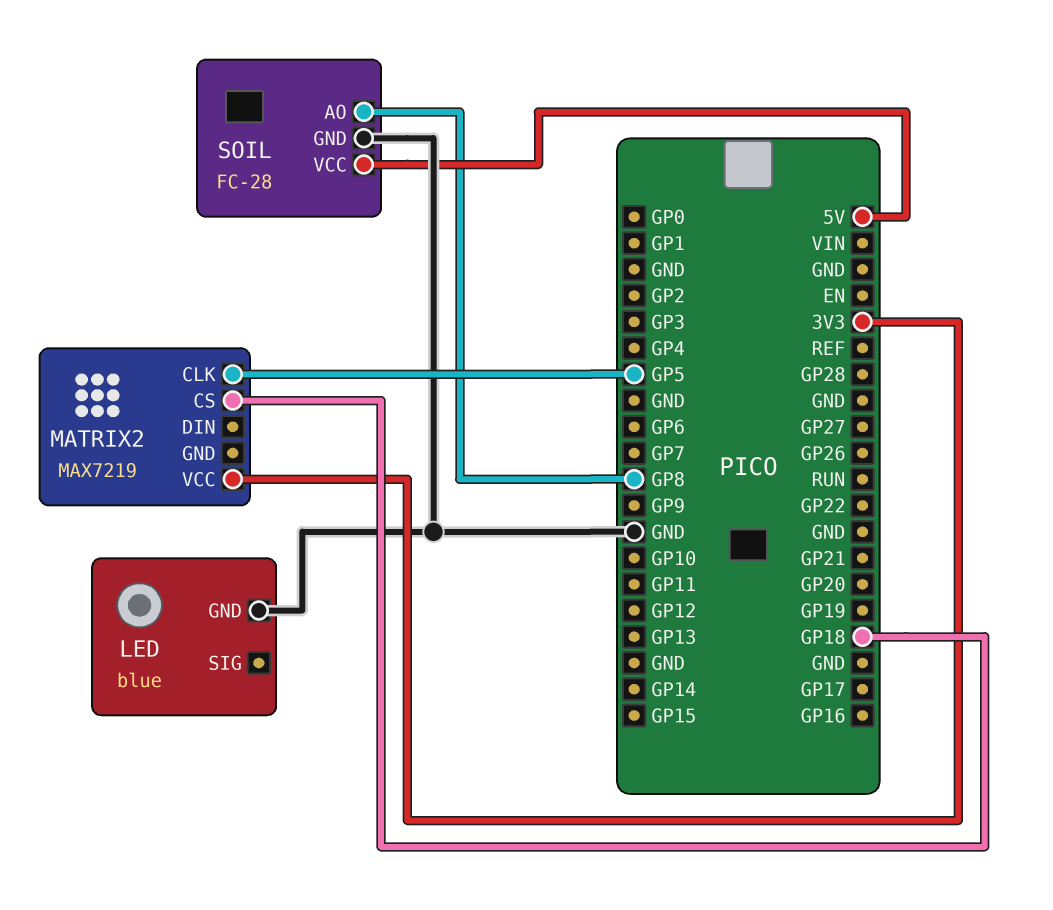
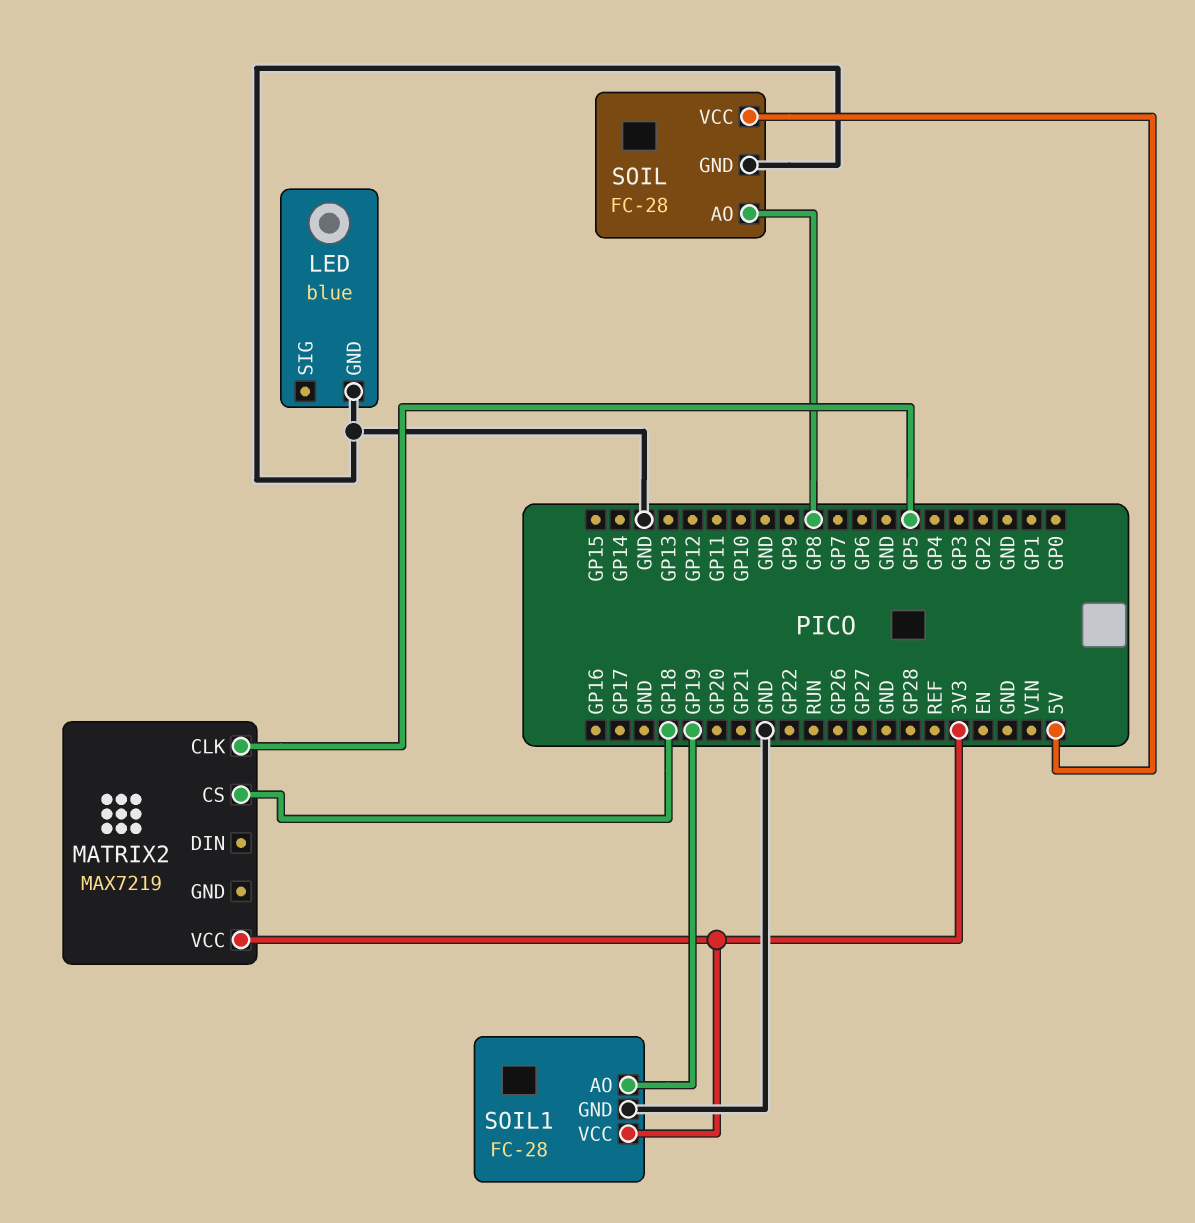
SOIL1: none -> FC-28
SOIL1 pin AO: none -> GP19
SOIL1 pin GND: none -> GND
SOIL1 pin VCC: none -> 3V3

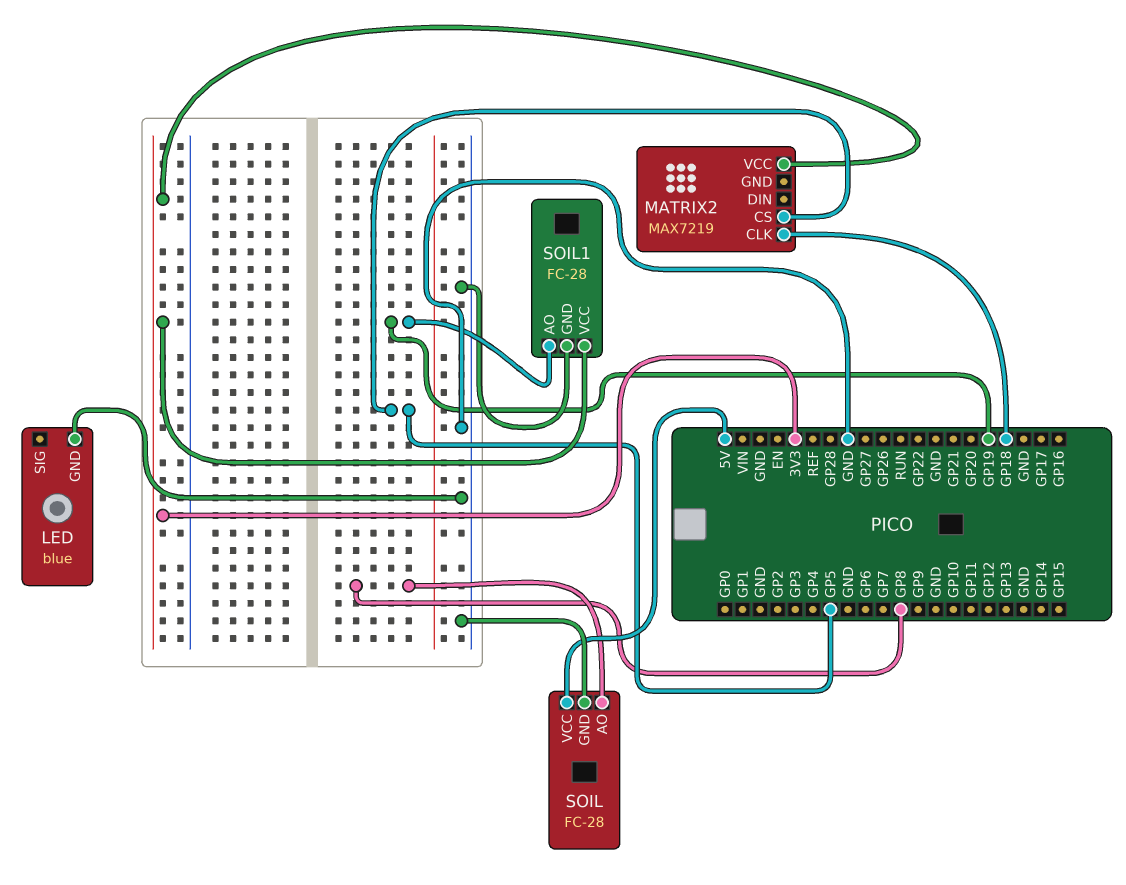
MATRIX2 pin CLK: GP5 -> GP18
MATRIX2 pin CS: GP18 -> GP5

